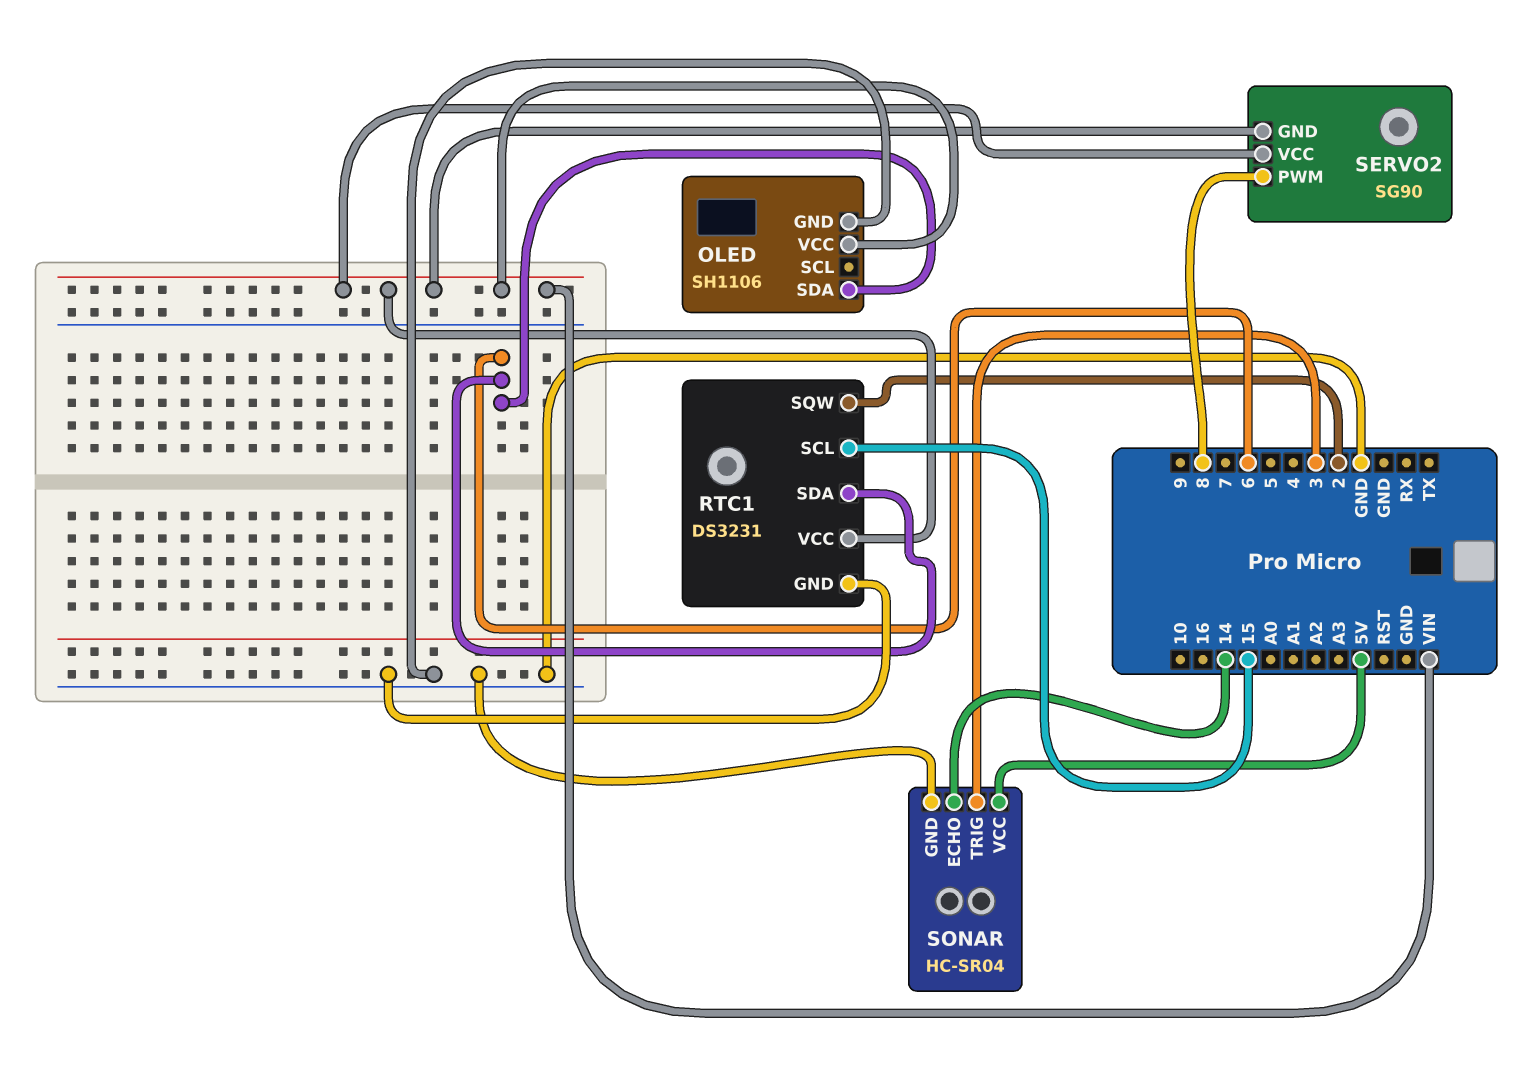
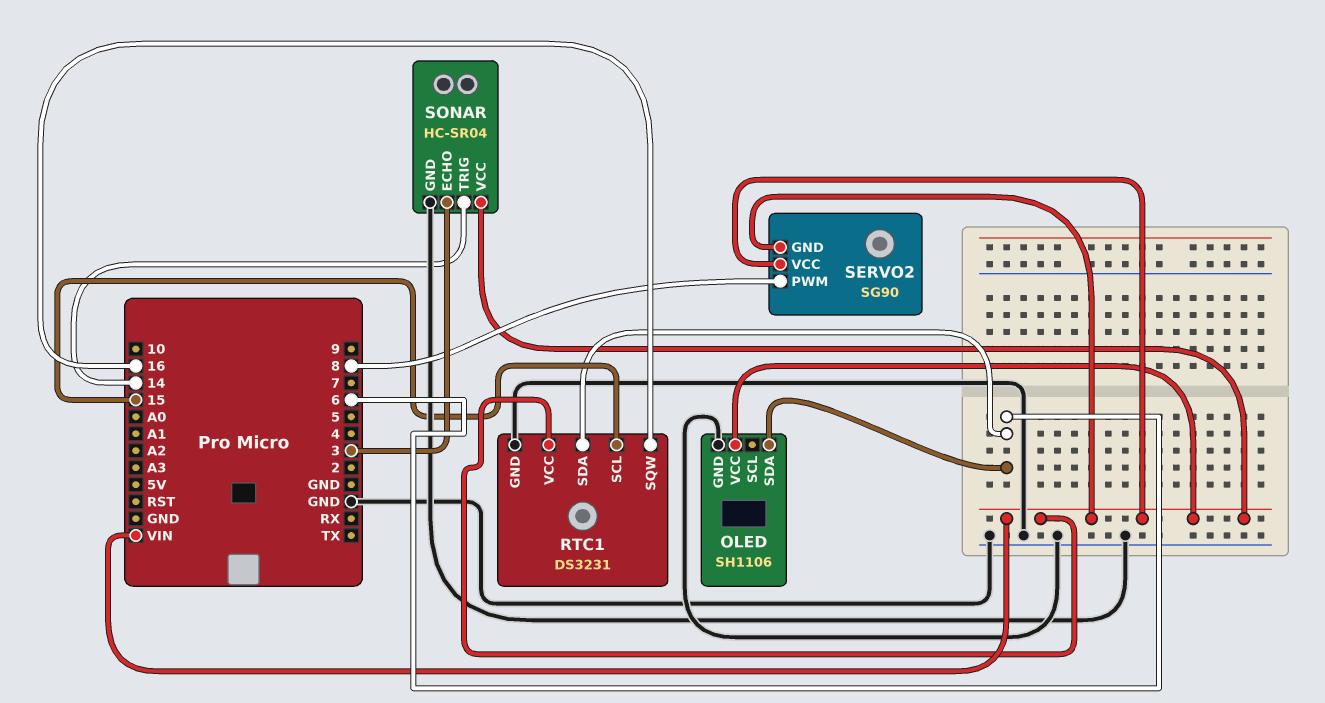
RTC1 pin SQW: 2 -> 16
SONAR pin ECHO: 14 -> 3
SONAR pin TRIG: 3 -> 14
SONAR pin VCC: 5V -> VIN

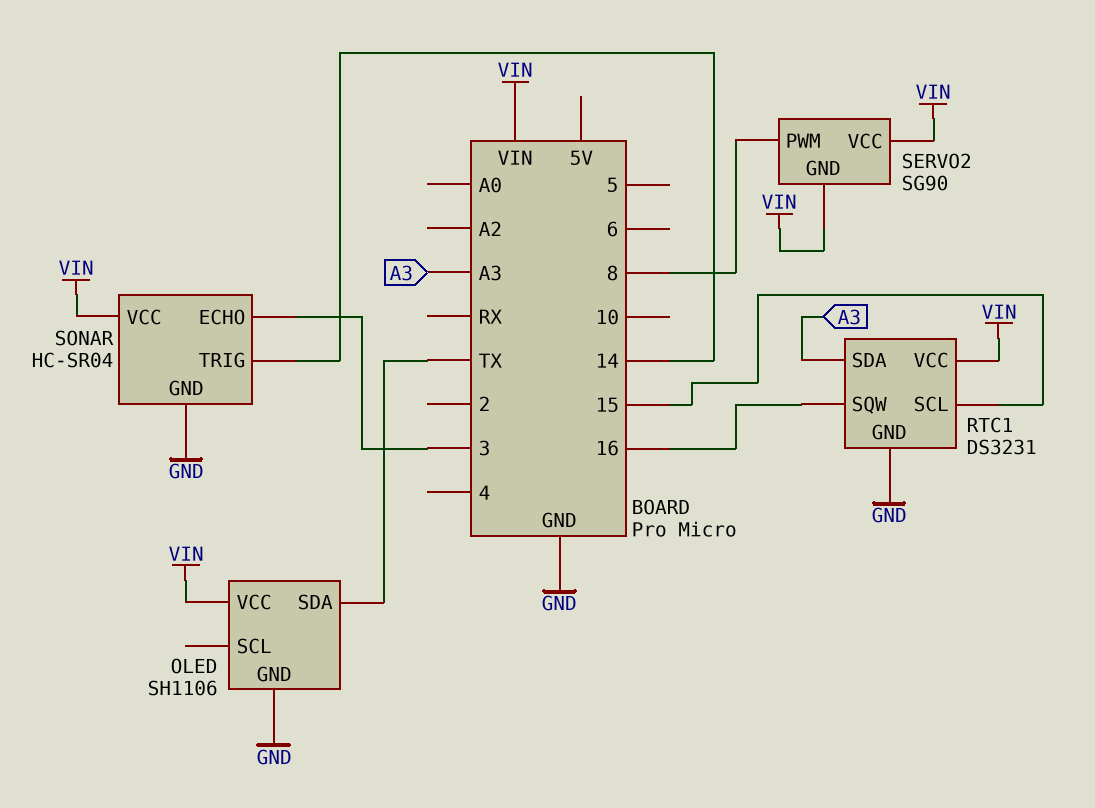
OLED pin SDA: 6 -> TX
RTC1 pin SDA: 6 -> A3

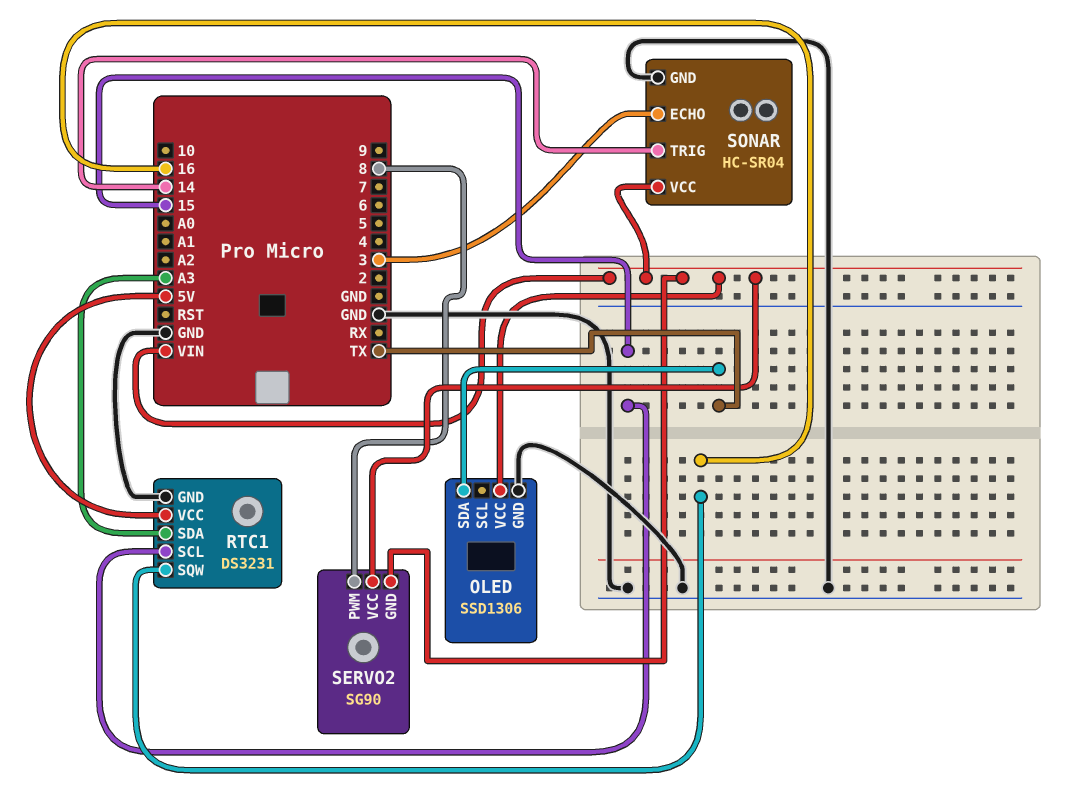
OLED: SH1106 -> SSD1306
RTC1 pin VCC: VIN -> 5V

